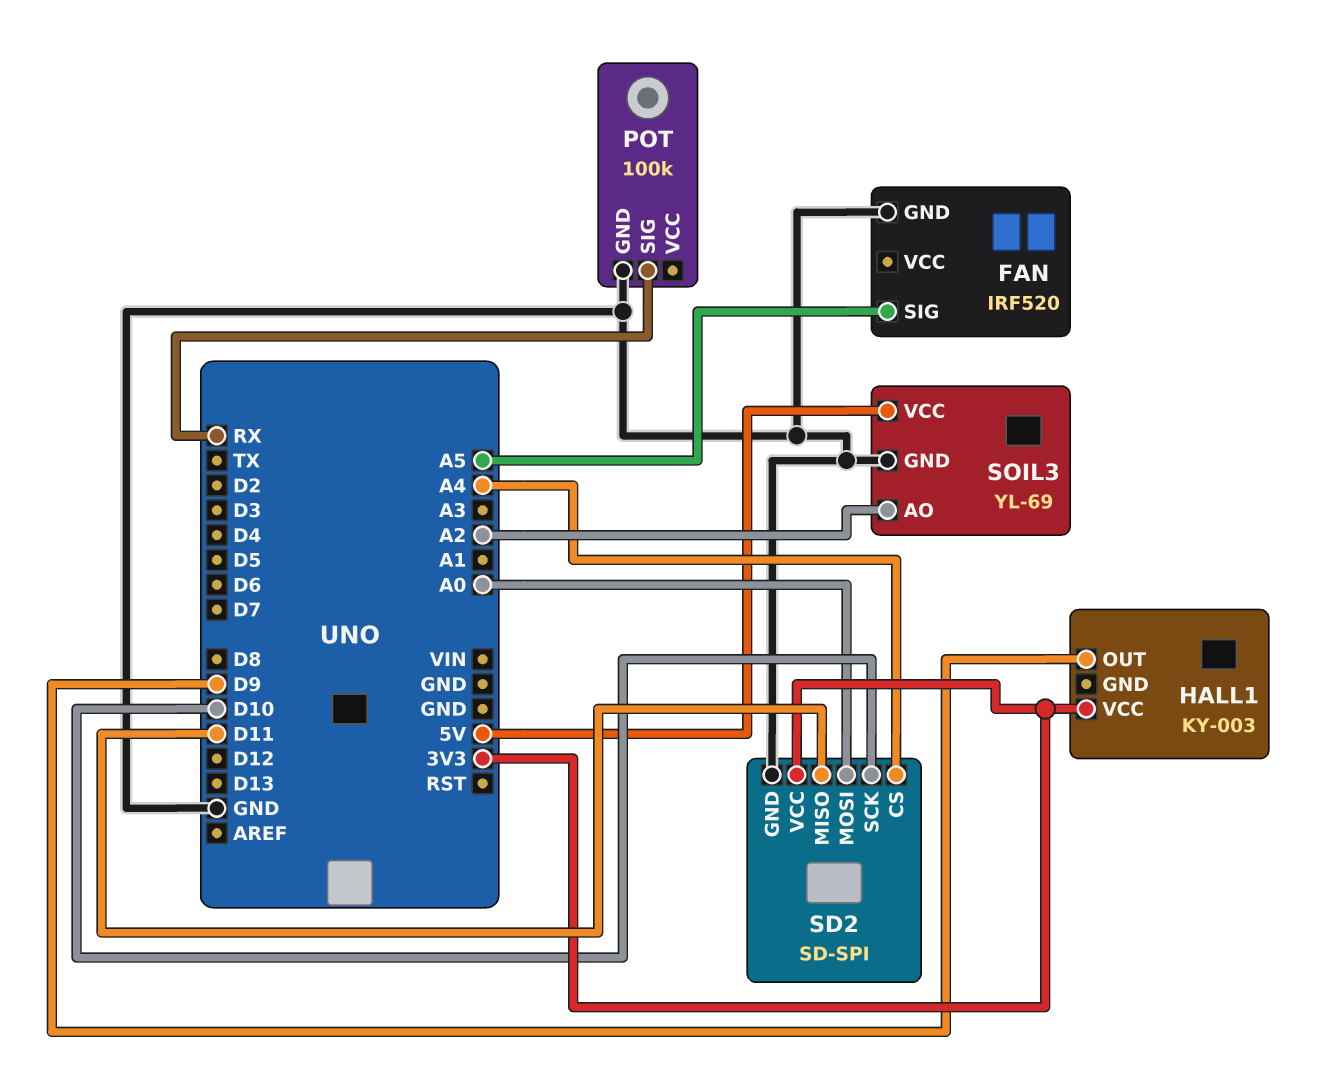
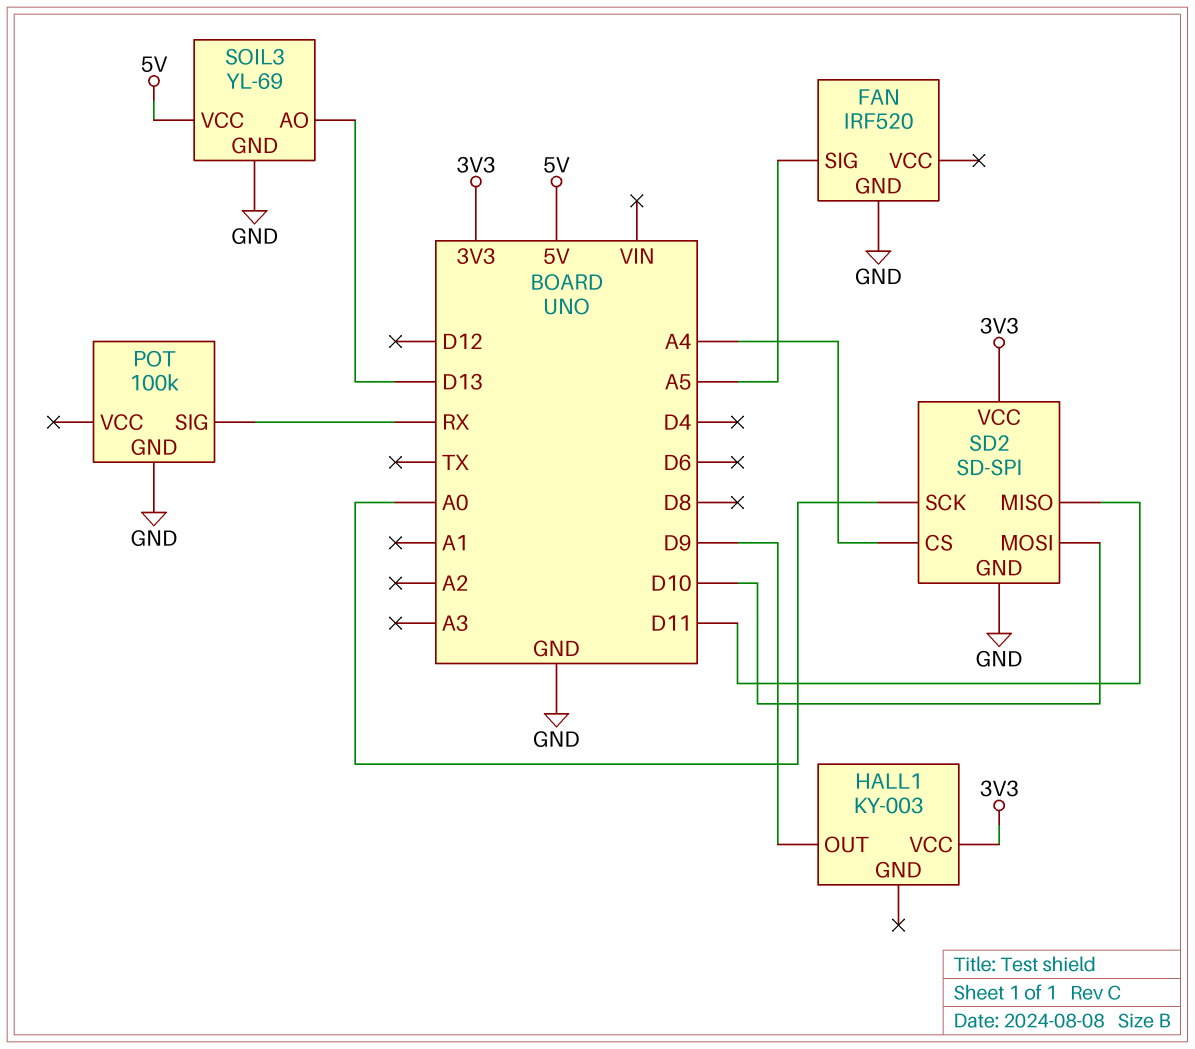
SD2 pin MOSI: A0 -> D10
SD2 pin SCK: D10 -> A0
SOIL3 pin AO: A2 -> D13

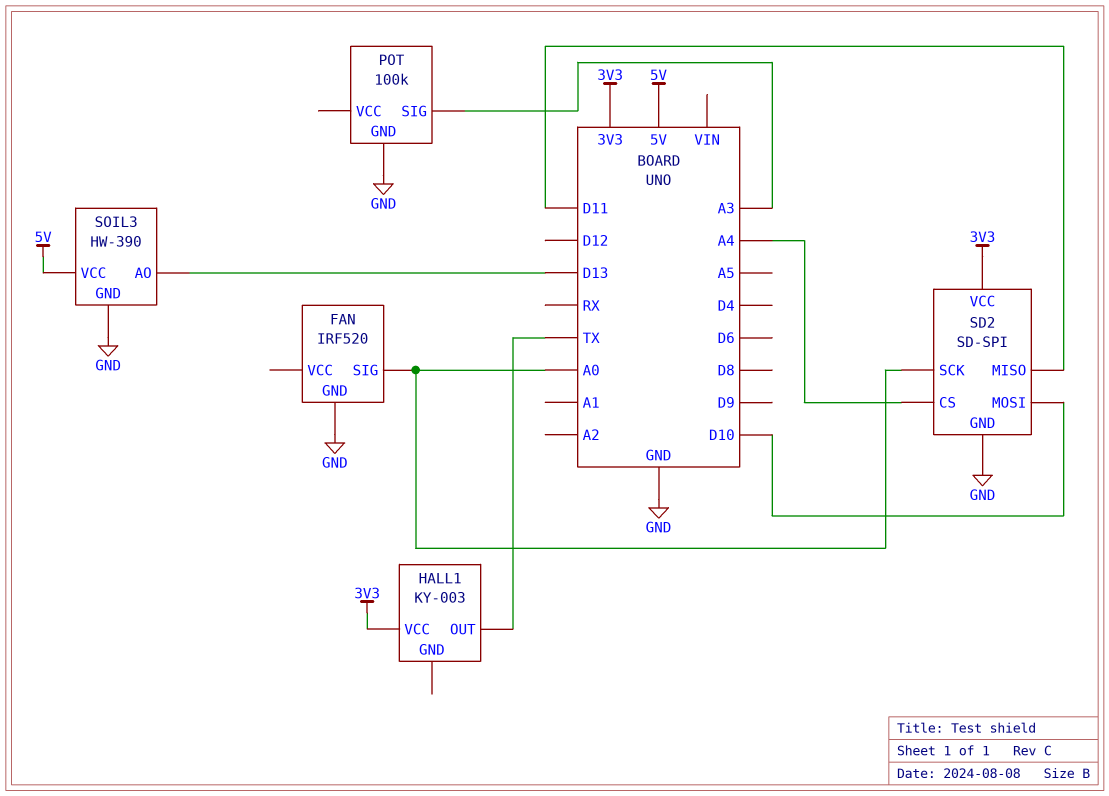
FAN pin SIG: A5 -> A0
HALL1 pin OUT: D9 -> TX
POT pin SIG: RX -> A3
SOIL3: YL-69 -> HW-390

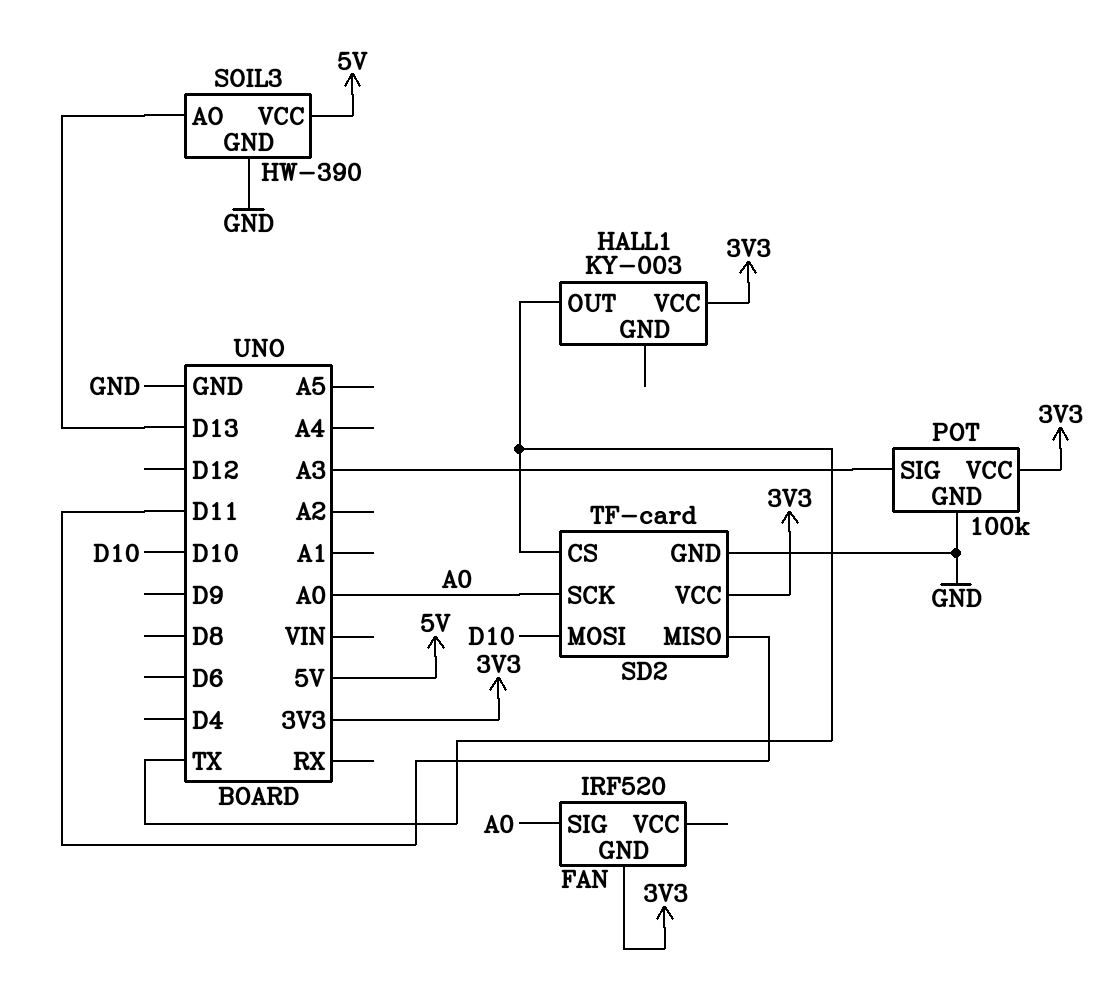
FAN pin GND: GND -> 3V3
POT pin VCC: none -> 3V3
SD2: SD-SPI -> TF-card
SD2 pin CS: A4 -> TX

